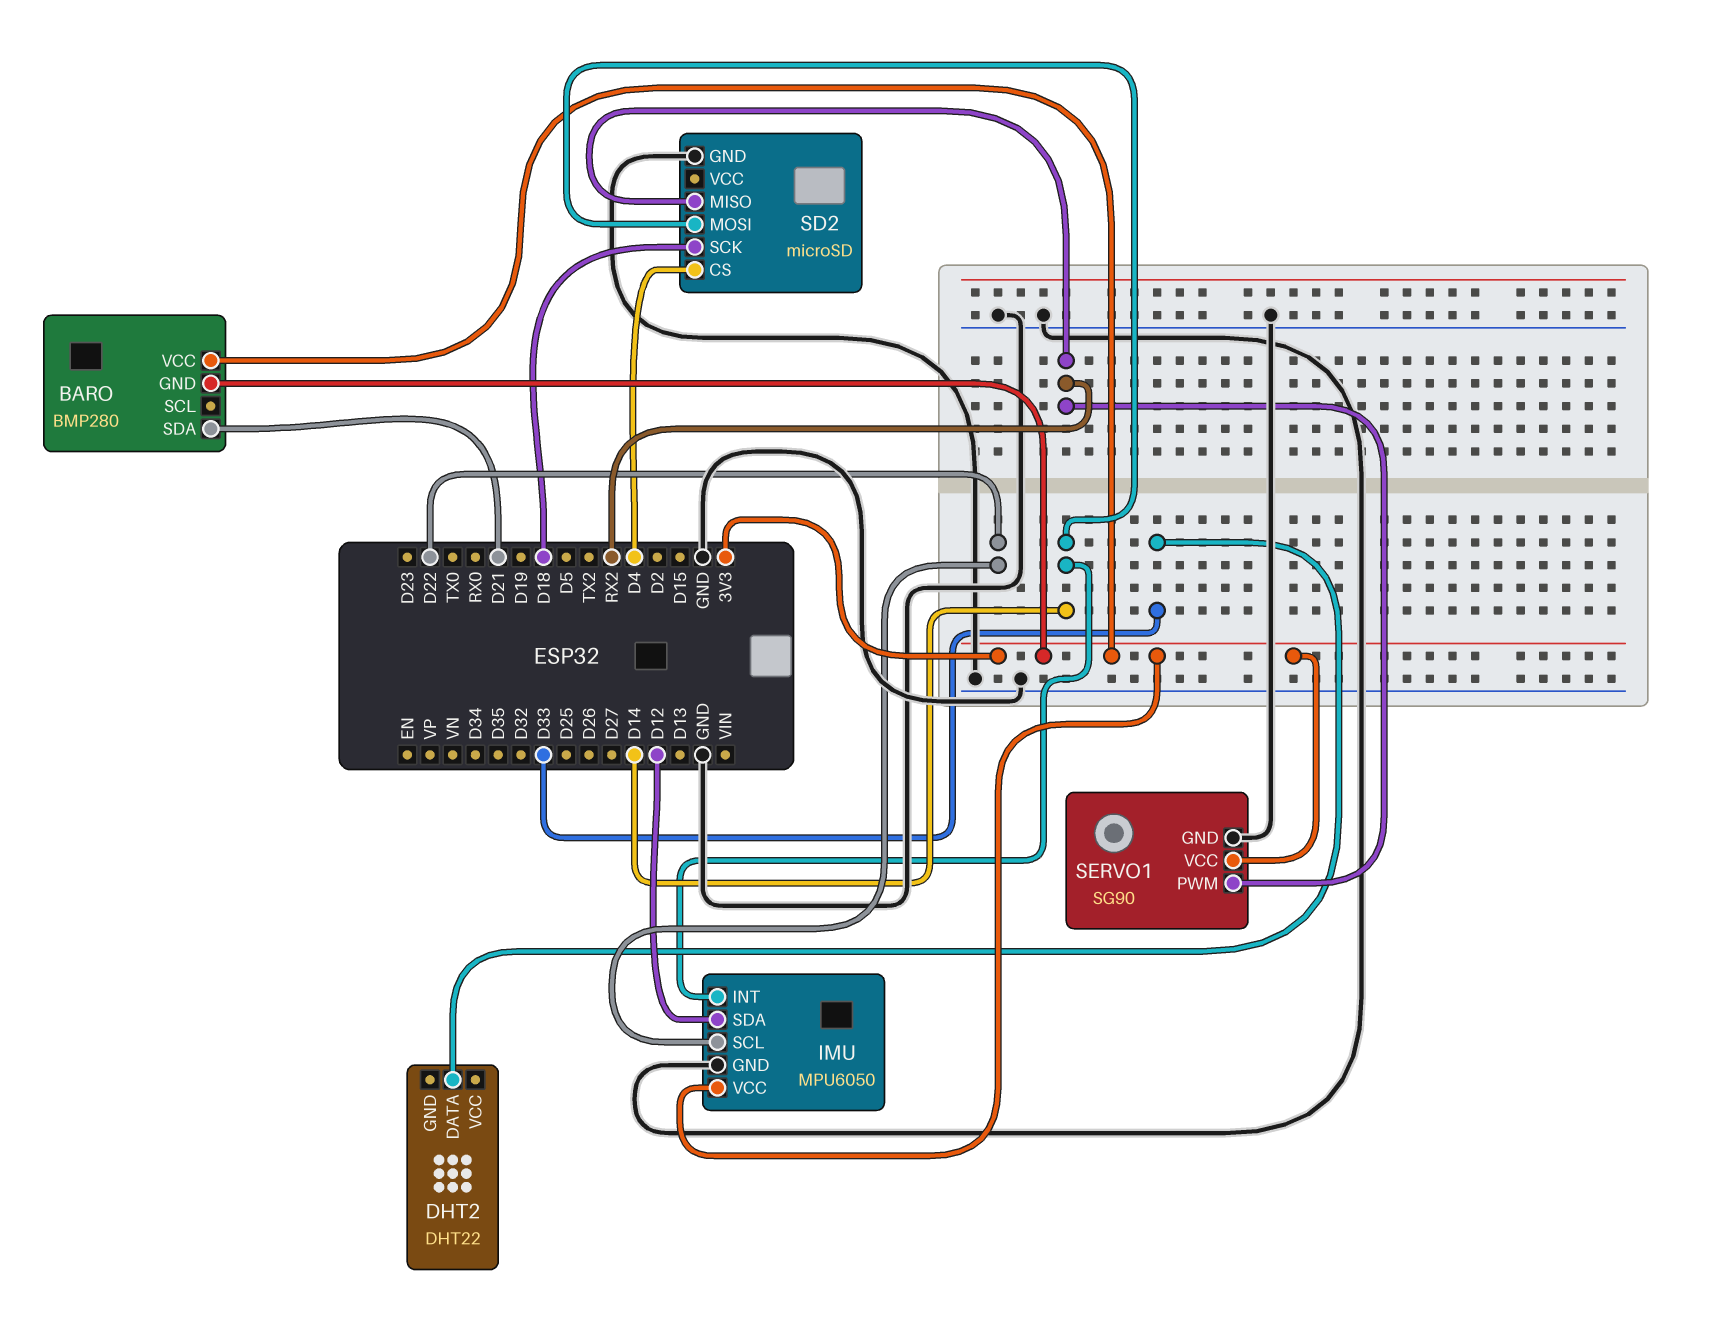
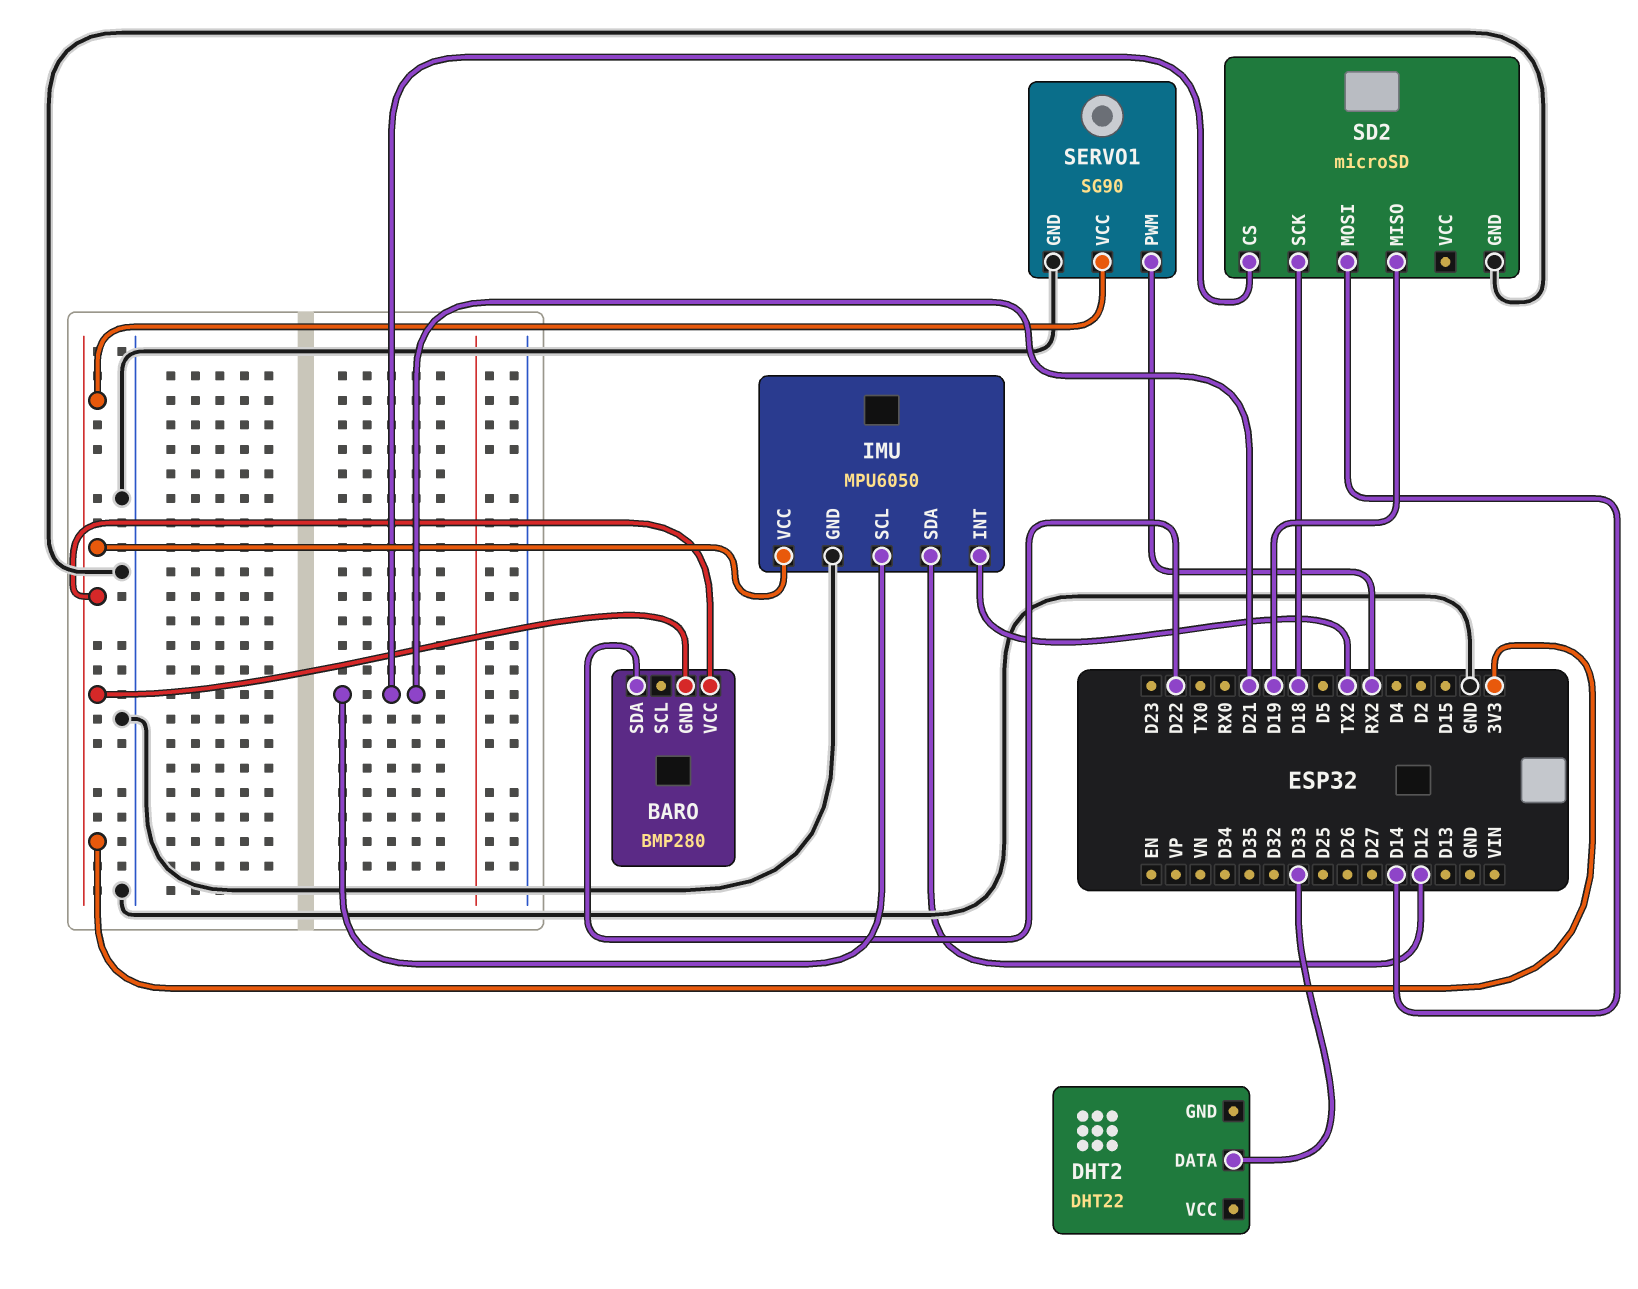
BARO pin SDA: D21 -> D22
IMU pin INT: D14 -> TX2
IMU pin SCL: D22 -> D21
SD2 pin CS: D4 -> D21
SD2 pin MISO: RX2 -> D19

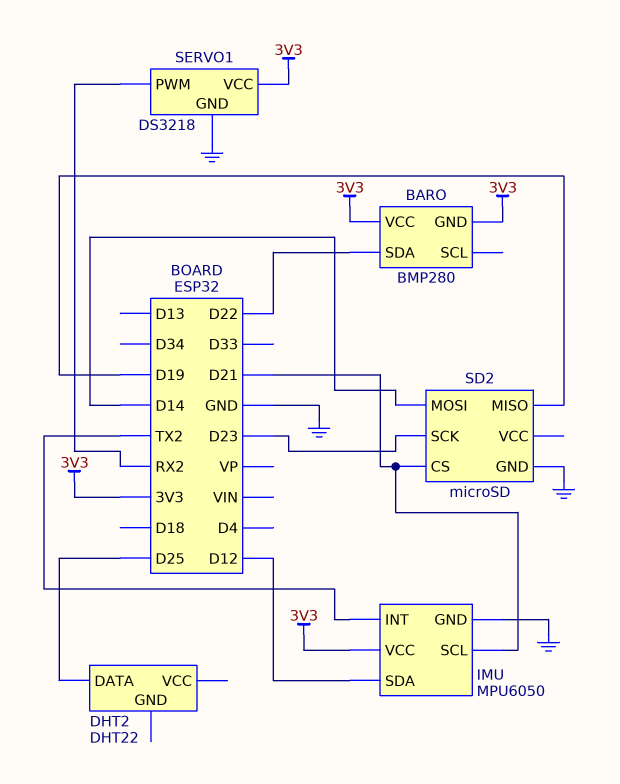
DHT2 pin DATA: D33 -> D25
SD2 pin SCK: D18 -> D23
SERVO1: SG90 -> DS3218

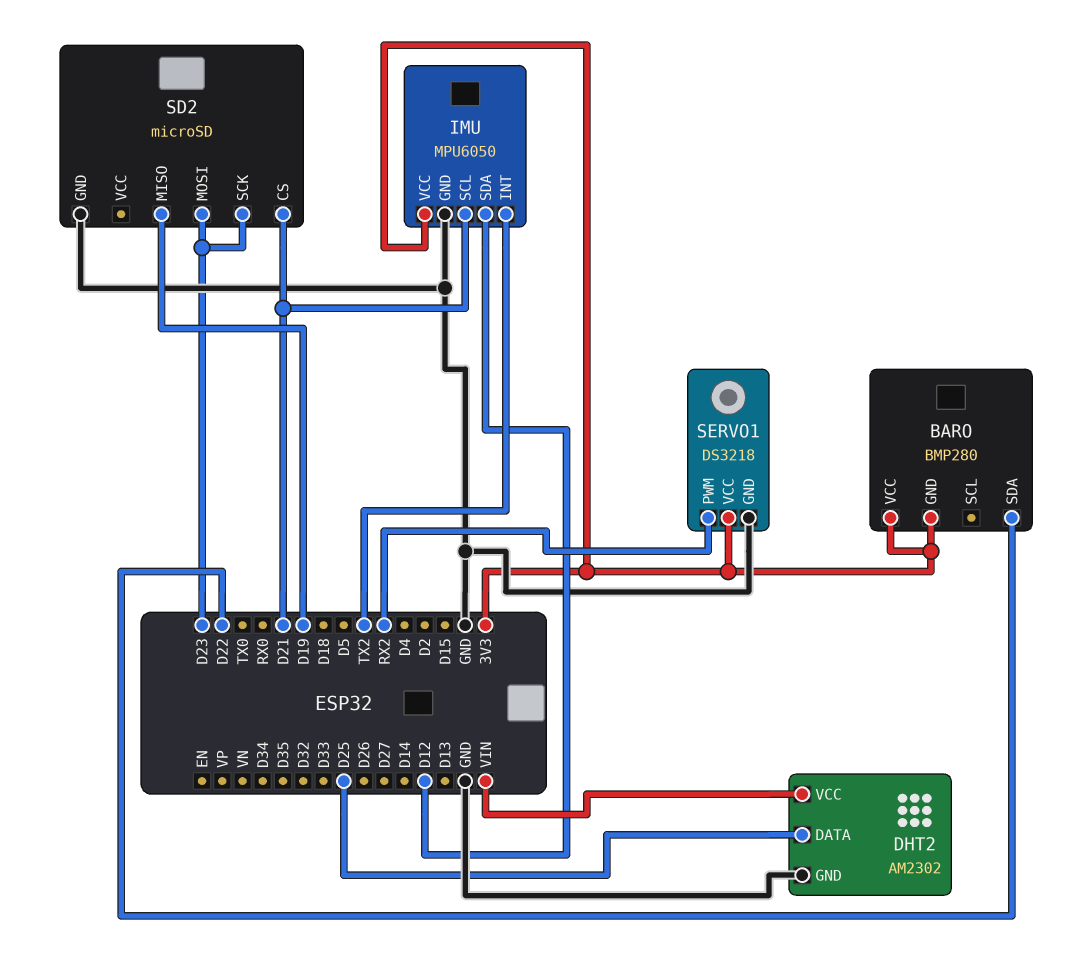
DHT2: DHT22 -> AM2302
DHT2 pin GND: none -> GND
DHT2 pin VCC: none -> VIN
SD2 pin MOSI: D14 -> D23

